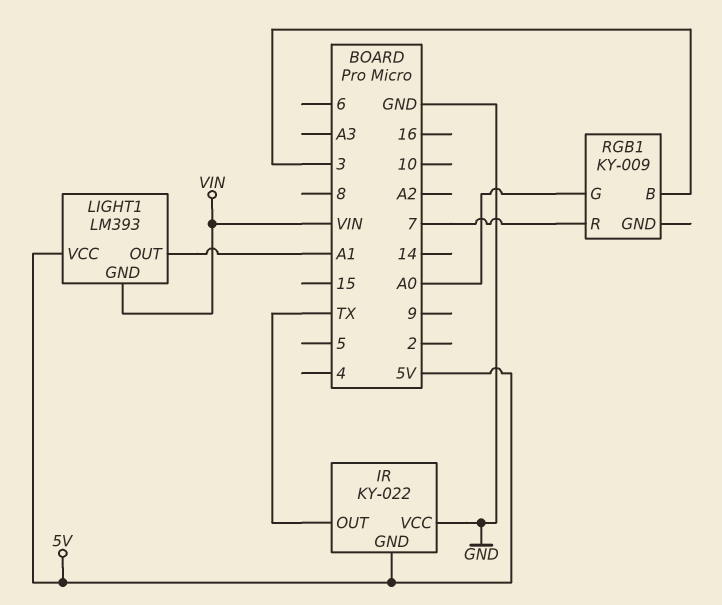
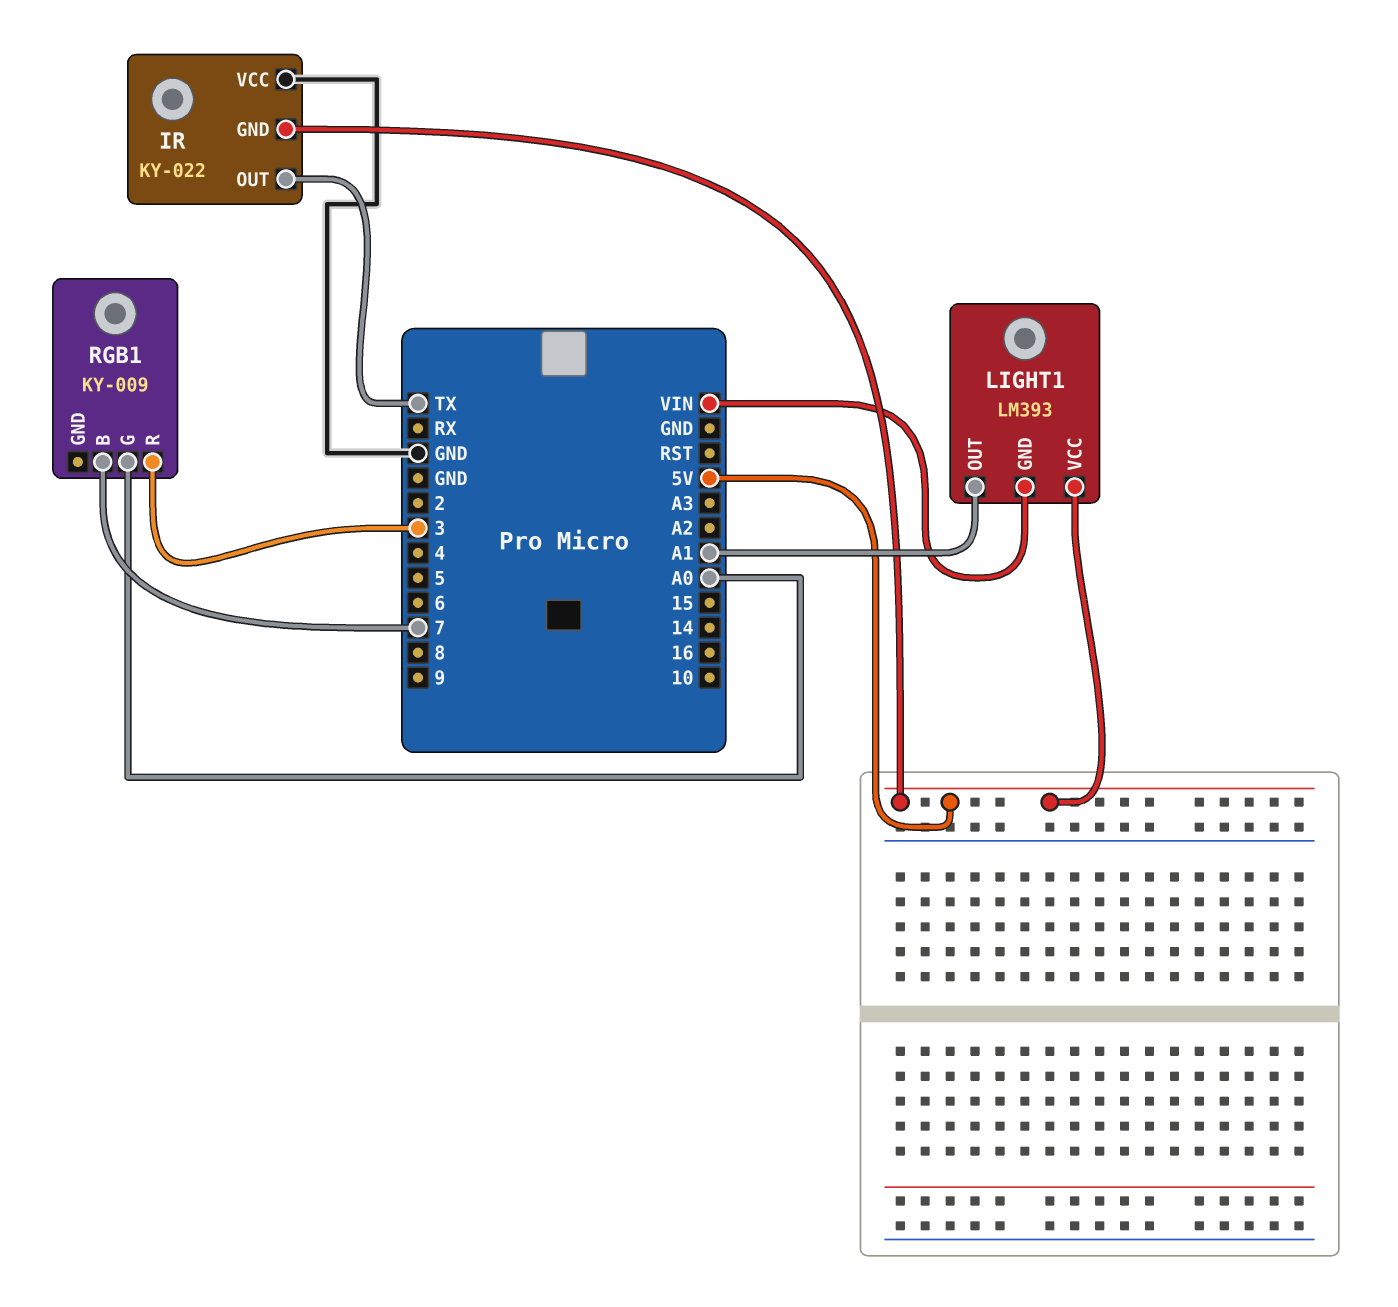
RGB1 pin B: 3 -> 7
RGB1 pin R: 7 -> 3

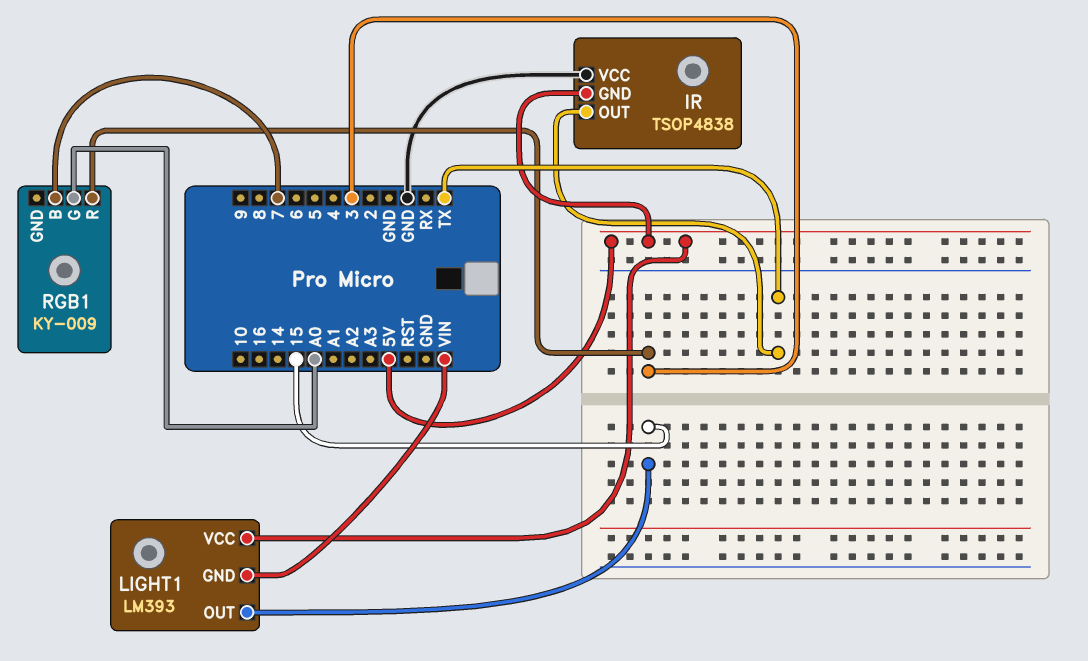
IR: KY-022 -> TSOP4838
LIGHT1 pin OUT: A1 -> 15

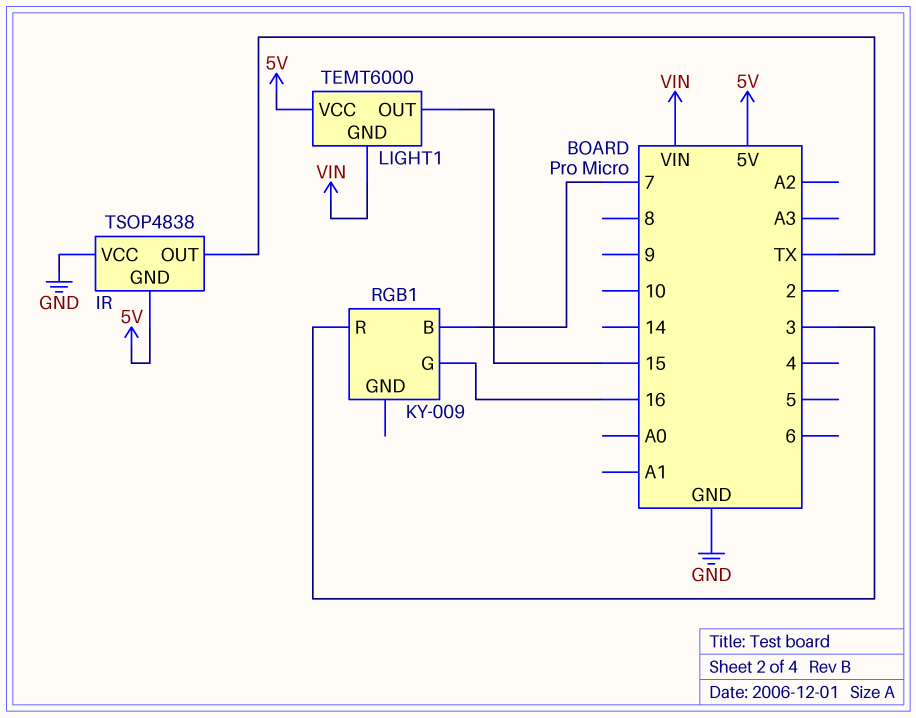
LIGHT1: LM393 -> TEMT6000
RGB1 pin G: A0 -> 16

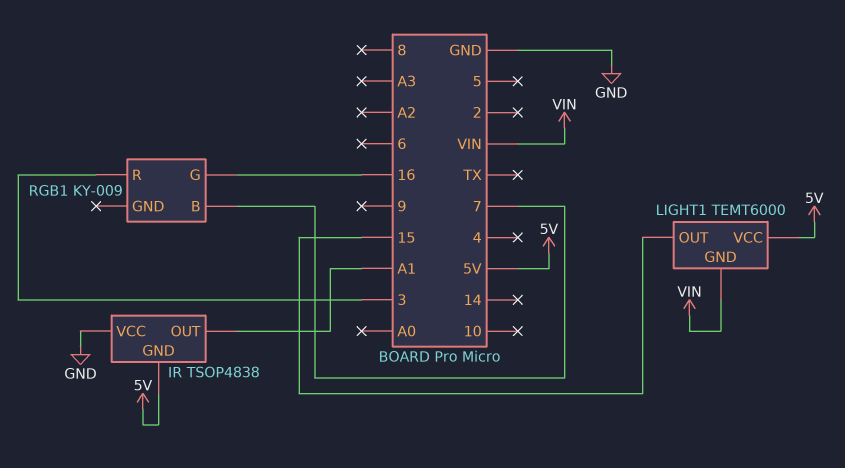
IR pin OUT: TX -> A1

